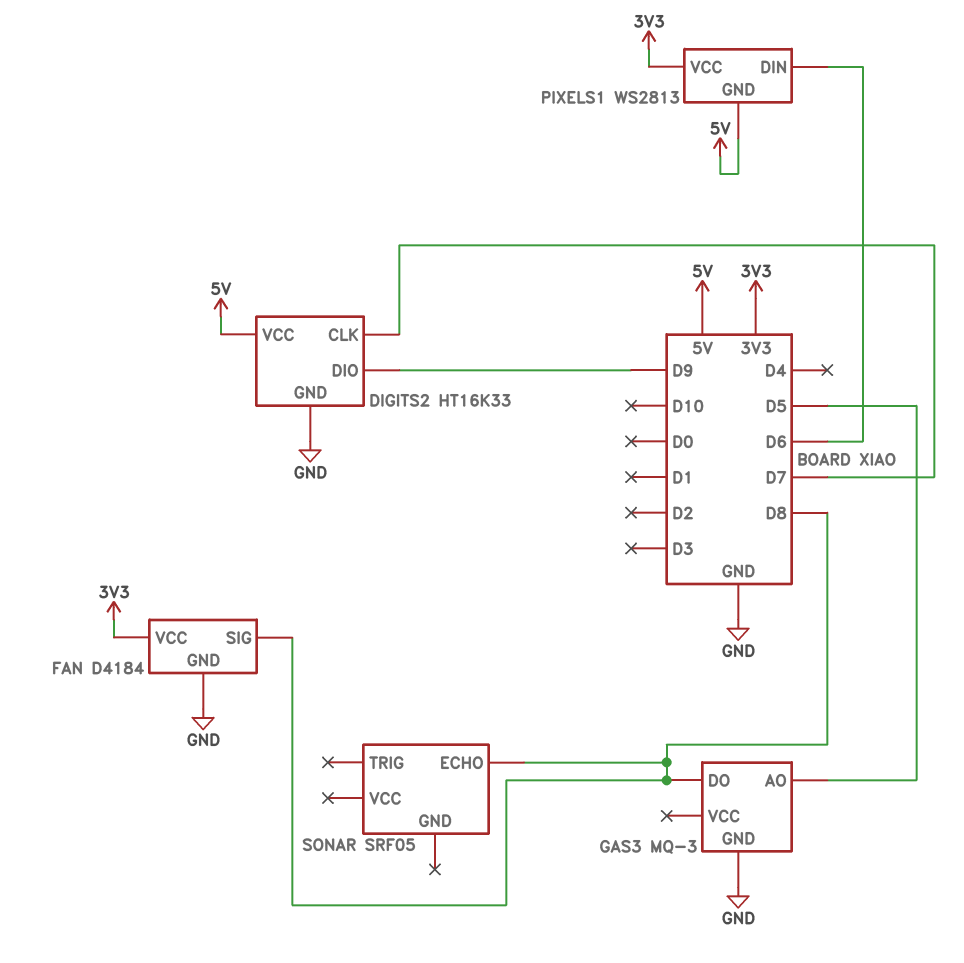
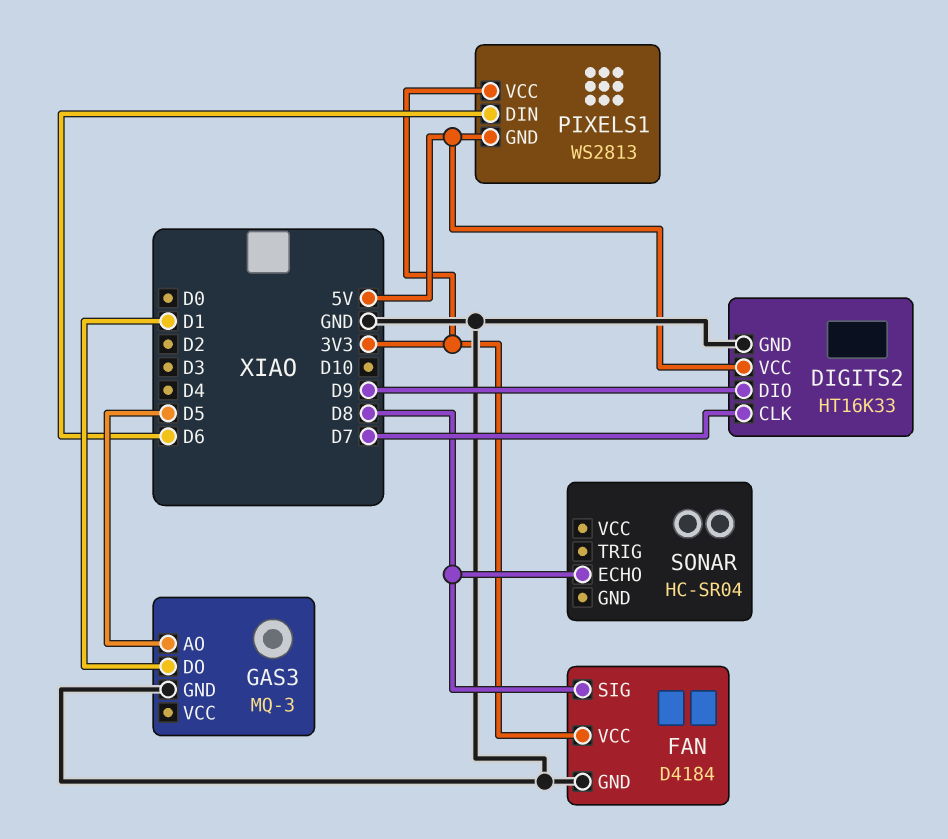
GAS3 pin DO: D8 -> D1
SONAR: SRF05 -> HC-SR04

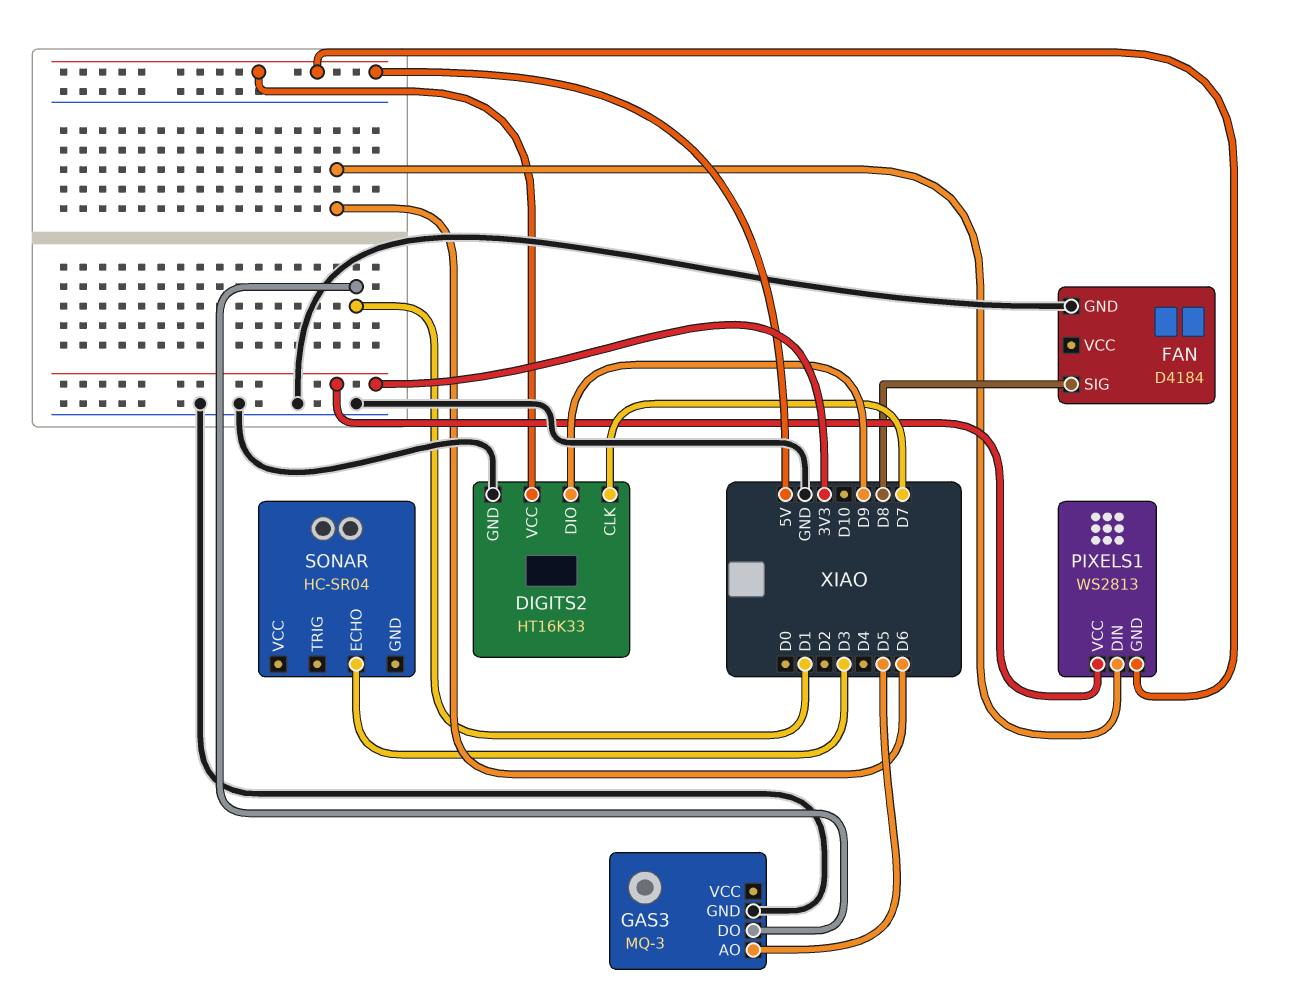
FAN pin VCC: 3V3 -> none
SONAR pin ECHO: D8 -> D3

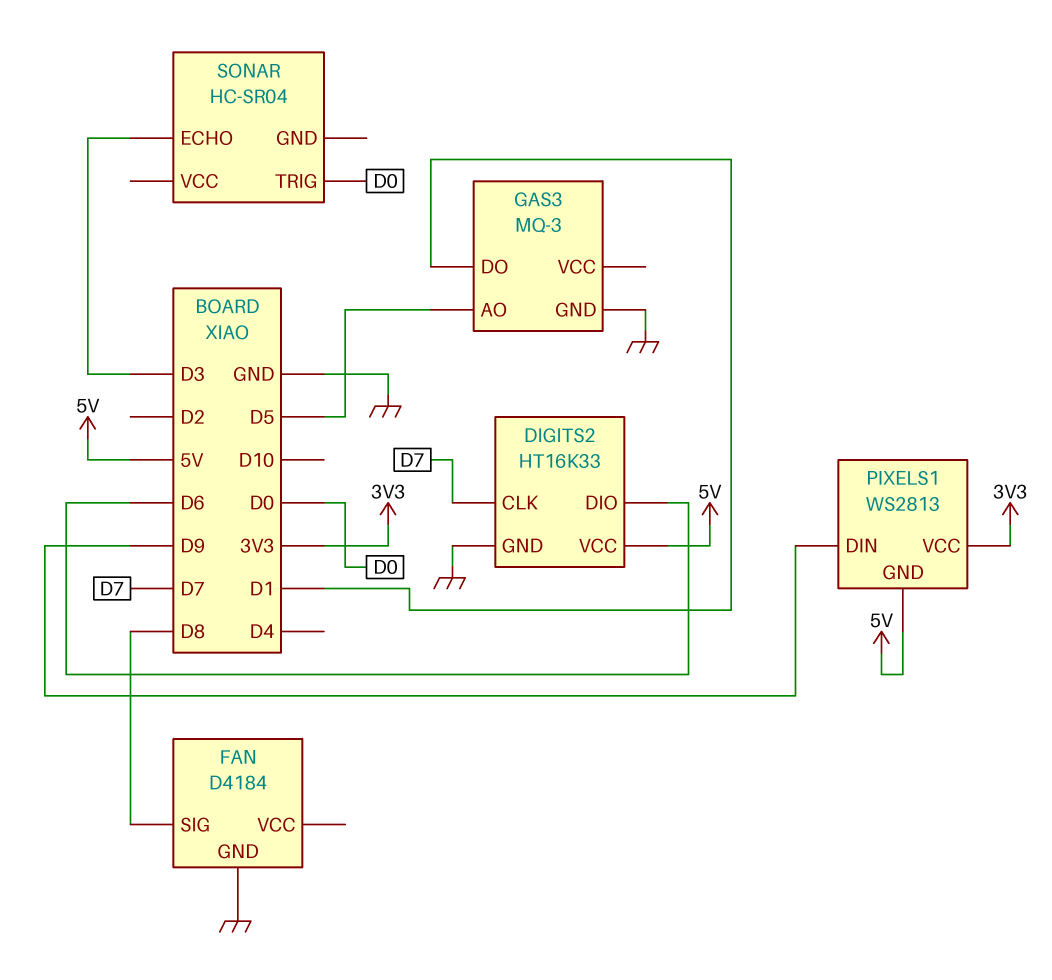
DIGITS2 pin DIO: D9 -> D6
PIXELS1 pin DIN: D6 -> D9
SONAR pin TRIG: none -> D0

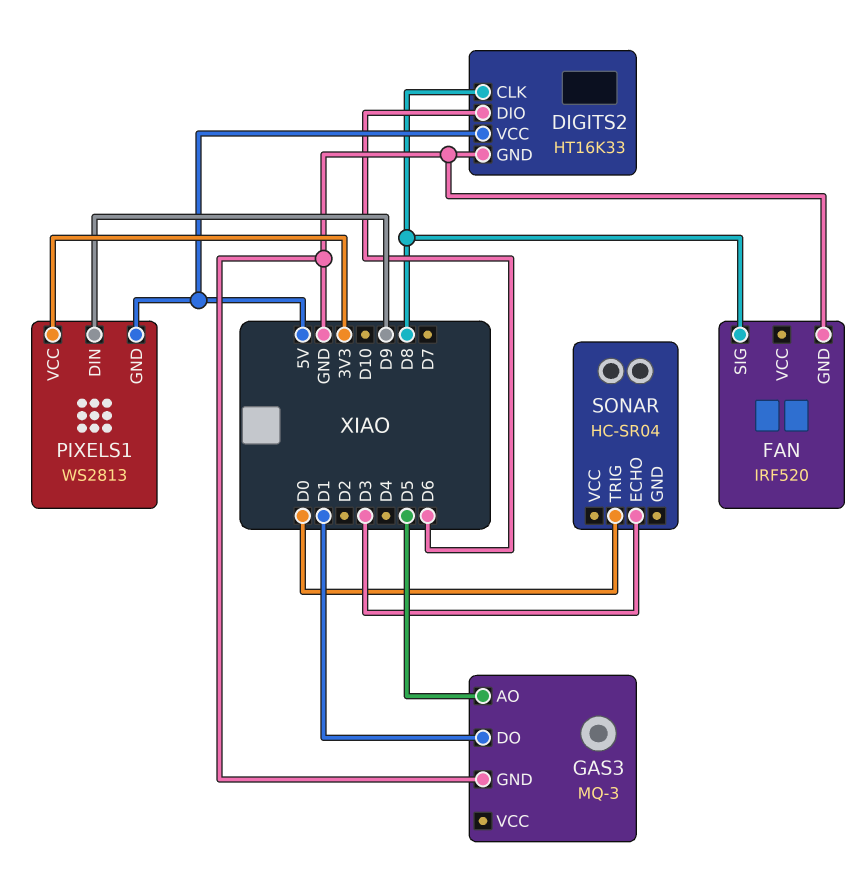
DIGITS2 pin CLK: D7 -> D8
FAN: D4184 -> IRF520

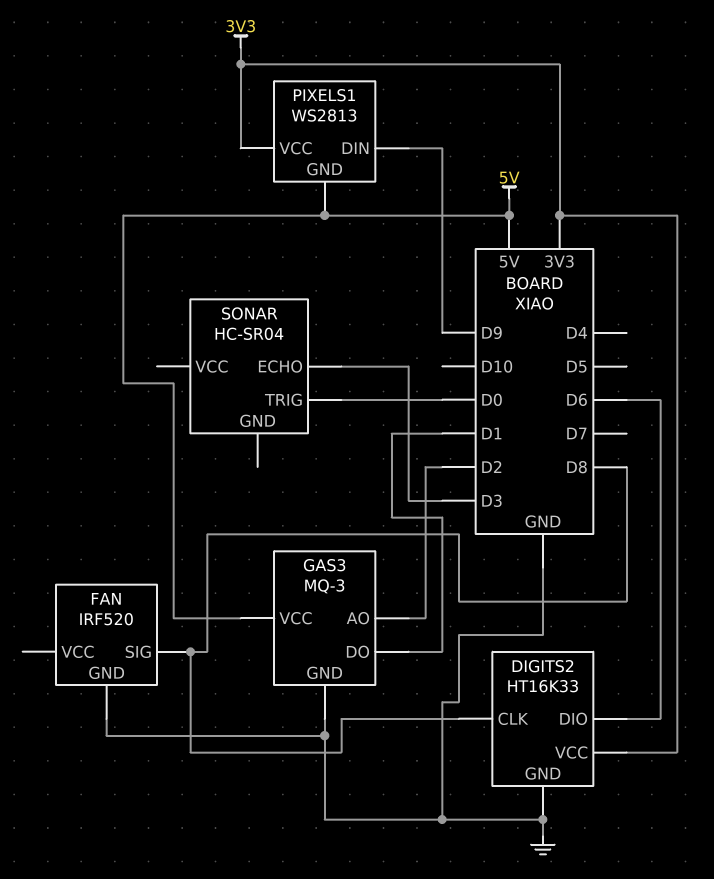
DIGITS2 pin VCC: 5V -> 3V3
GAS3 pin AO: D5 -> D2
GAS3 pin VCC: none -> 5V

